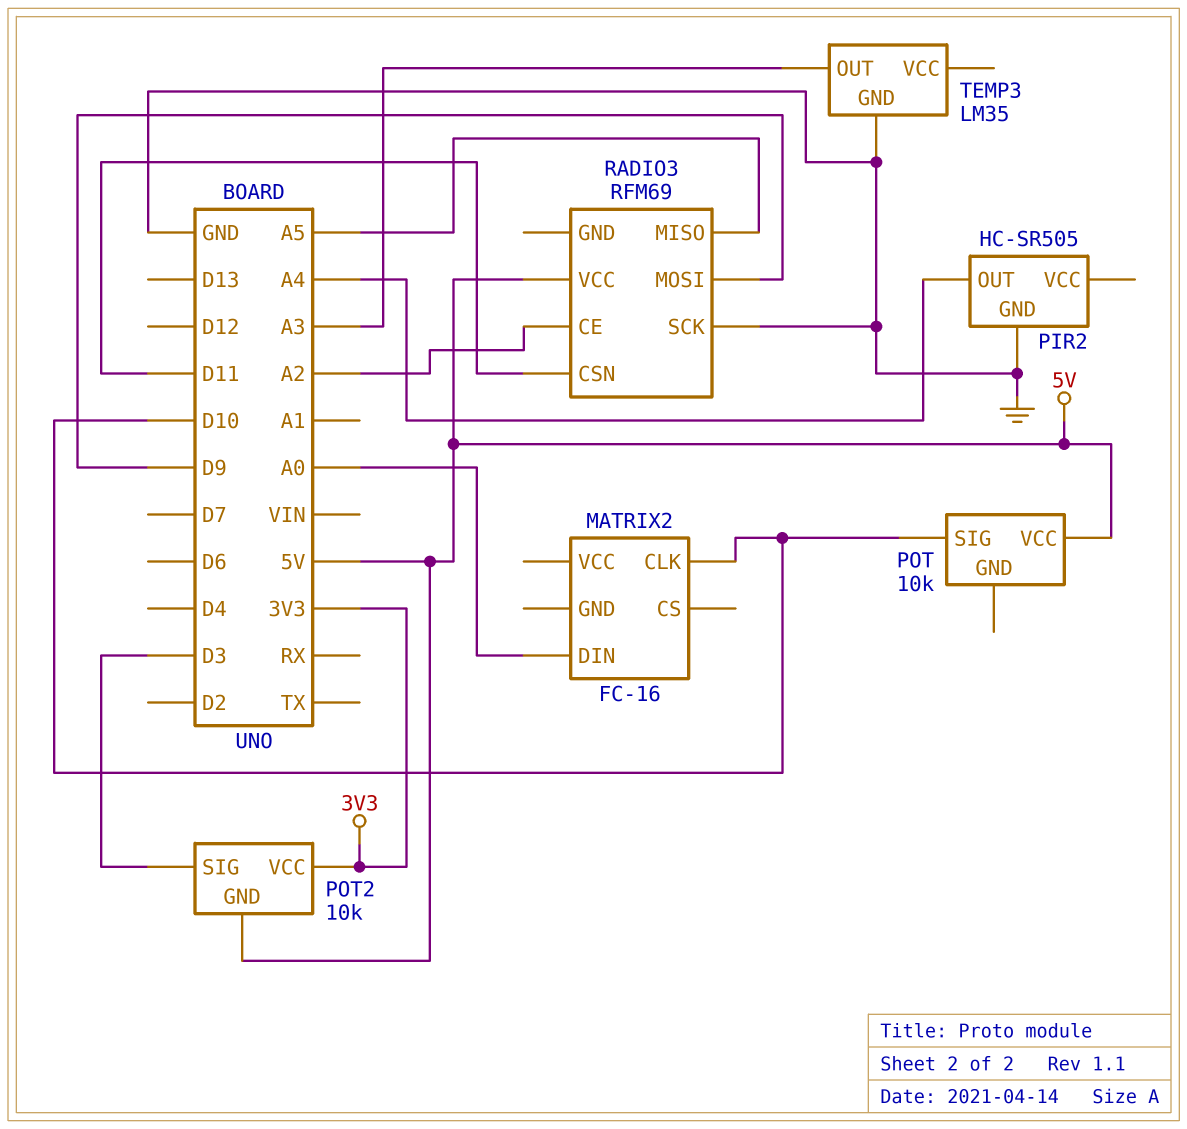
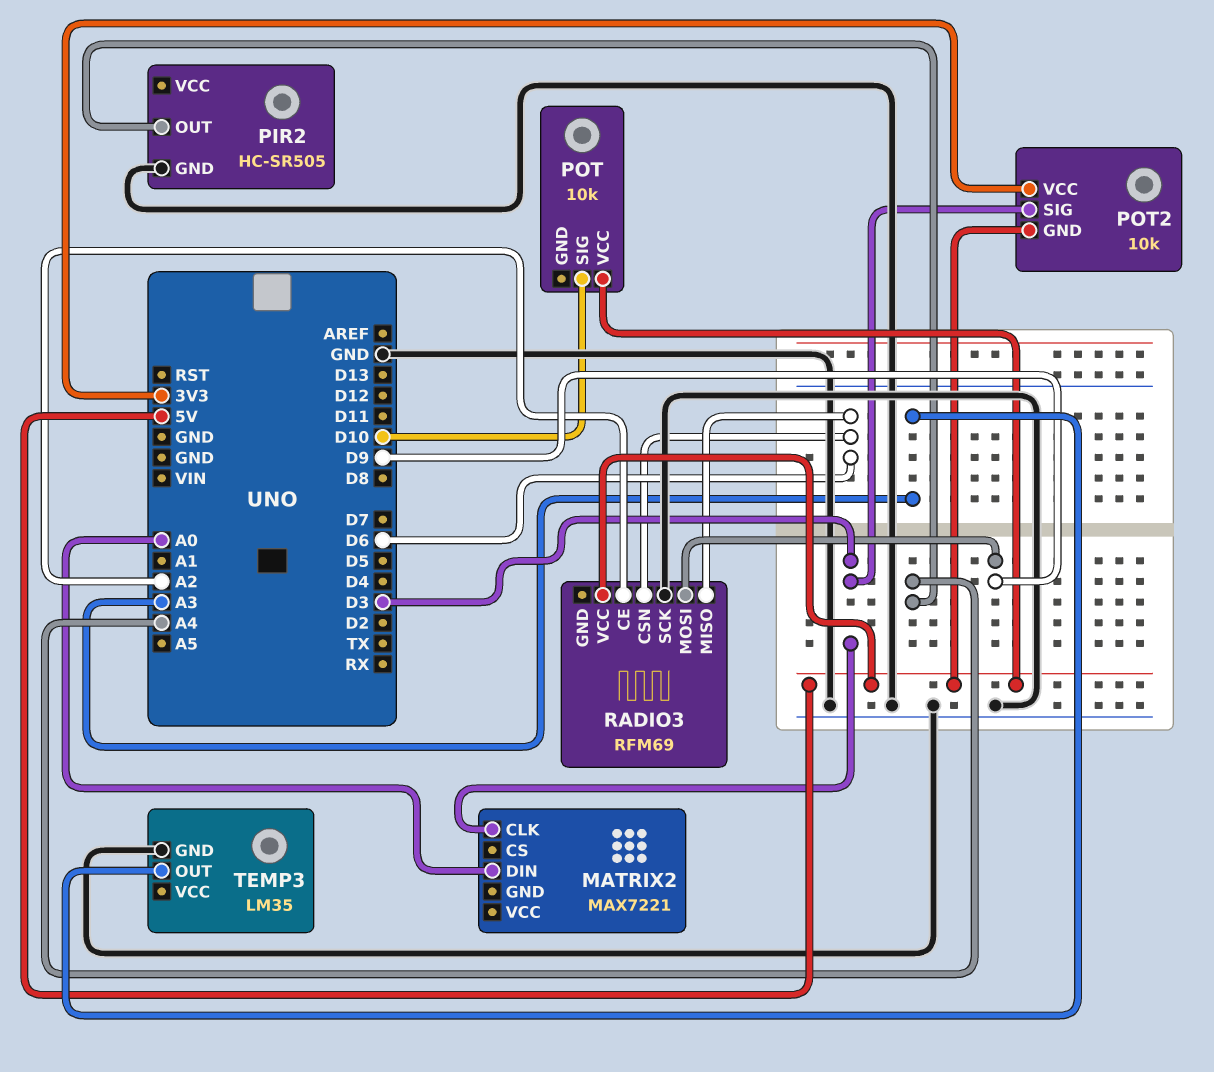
MATRIX2: FC-16 -> MAX7221
MATRIX2 pin CLK: D10 -> D3
RADIO3 pin CSN: D11 -> D6
RADIO3 pin MISO: A5 -> D6

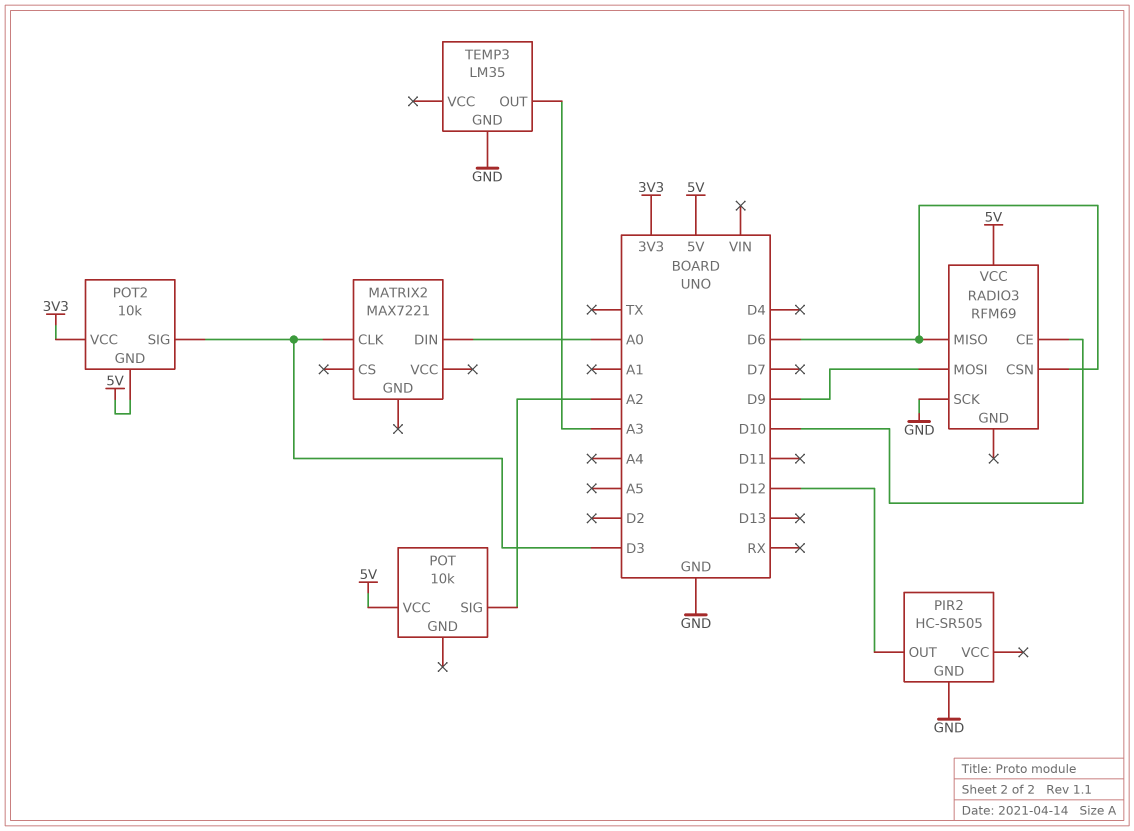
PIR2 pin OUT: A4 -> D12
POT pin SIG: D10 -> A2
RADIO3 pin CE: A2 -> D10

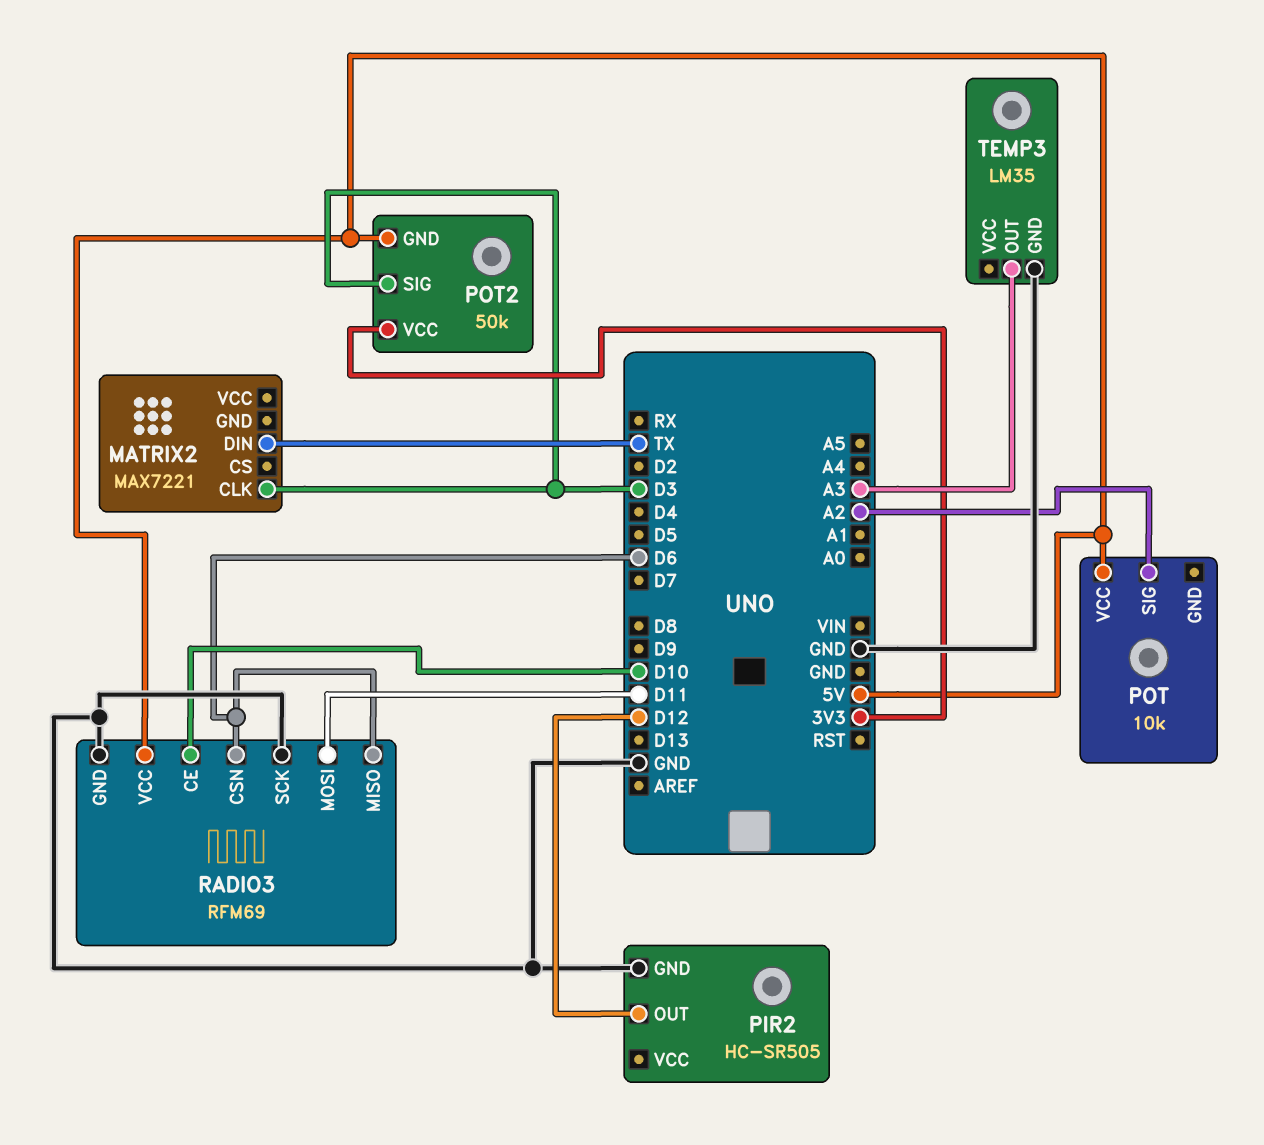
MATRIX2 pin DIN: A0 -> TX
POT2: 10k -> 50k
RADIO3 pin GND: none -> GND
RADIO3 pin MOSI: D9 -> D11

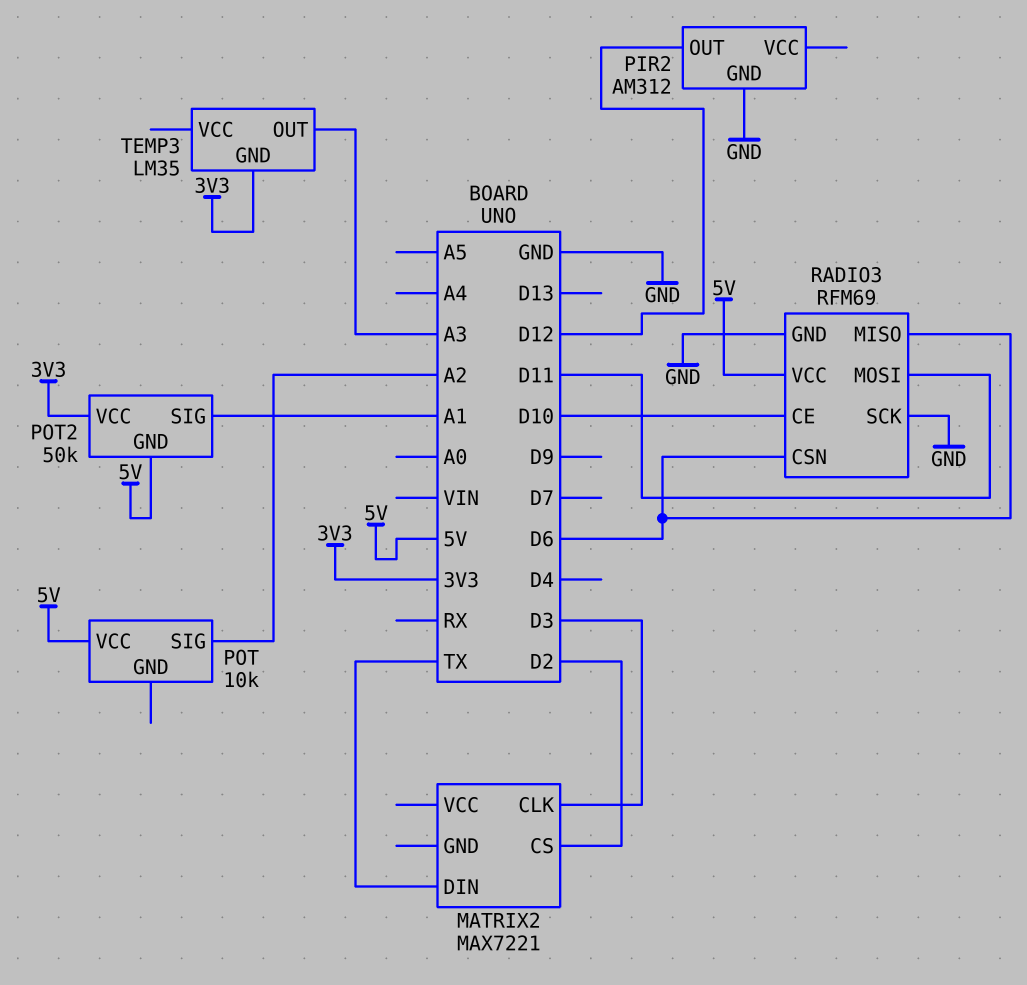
MATRIX2 pin CS: none -> D2
PIR2: HC-SR505 -> AM312
POT2 pin SIG: D3 -> A1
TEMP3 pin GND: GND -> 3V3

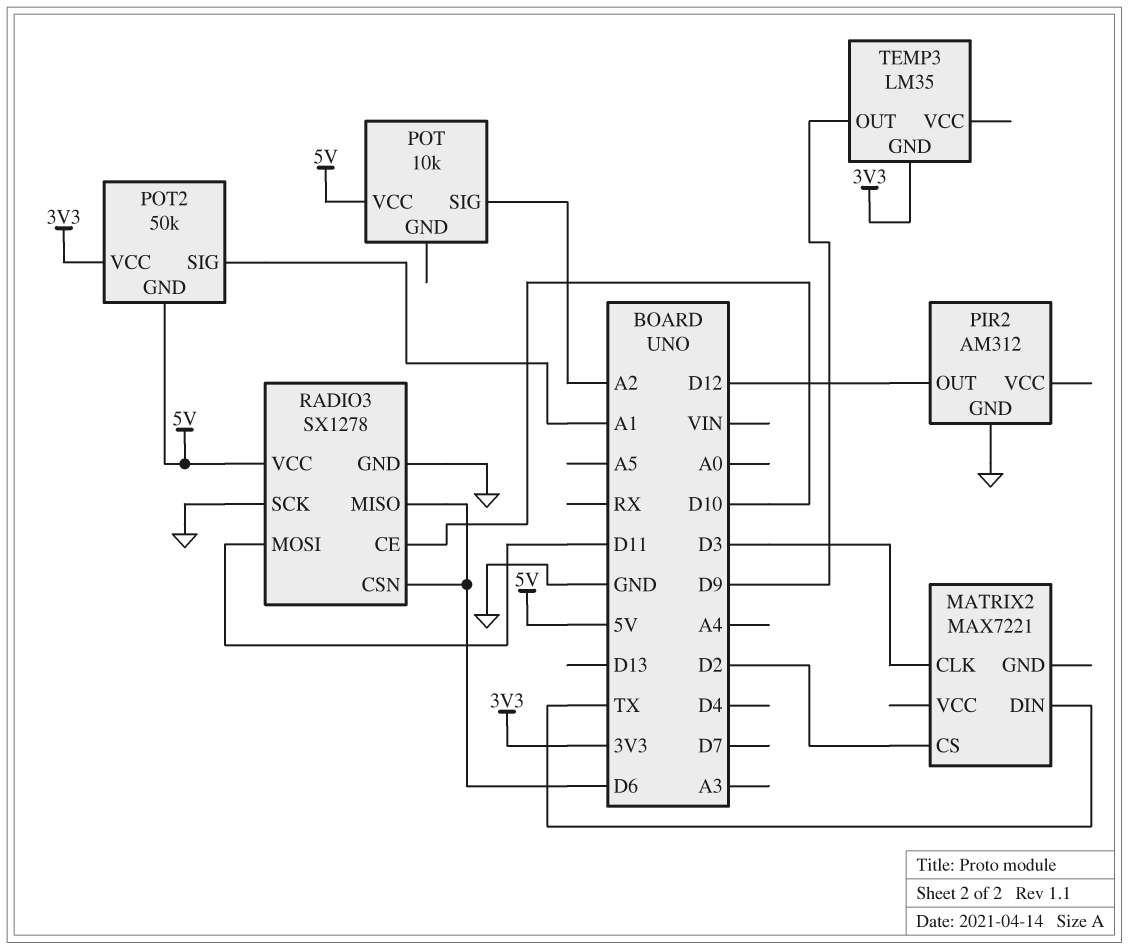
RADIO3: RFM69 -> SX1278
TEMP3 pin OUT: A3 -> D9

